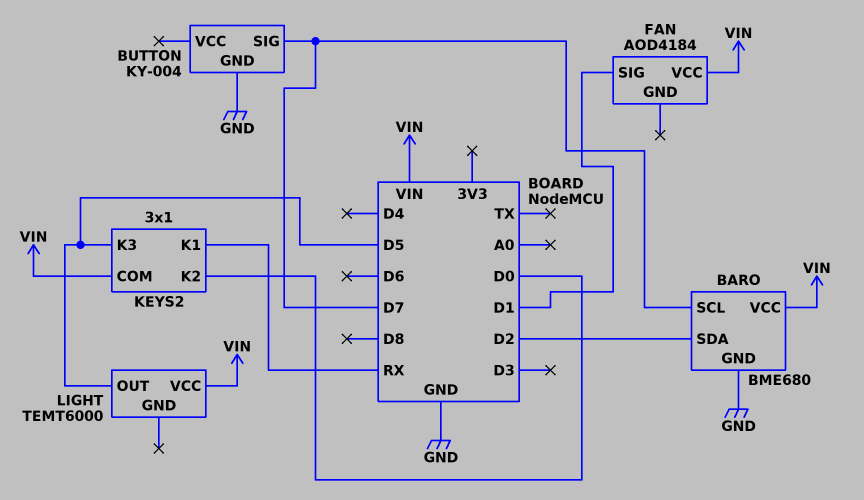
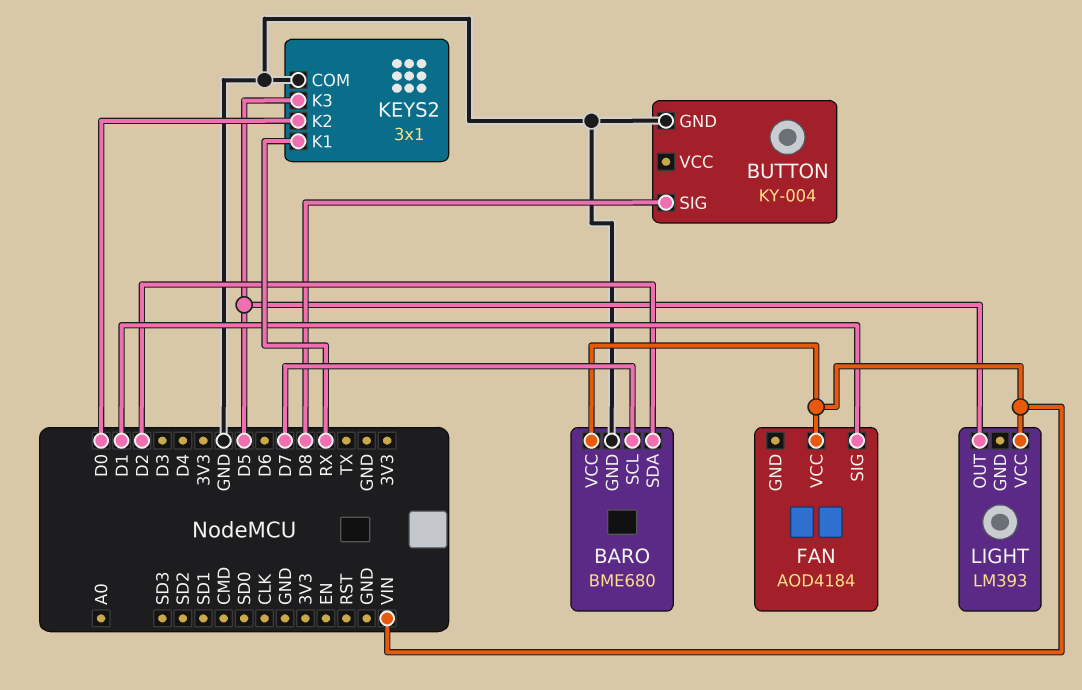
BUTTON pin SIG: D7 -> D8
KEYS2 pin COM: VIN -> GND
LIGHT: TEMT6000 -> LM393

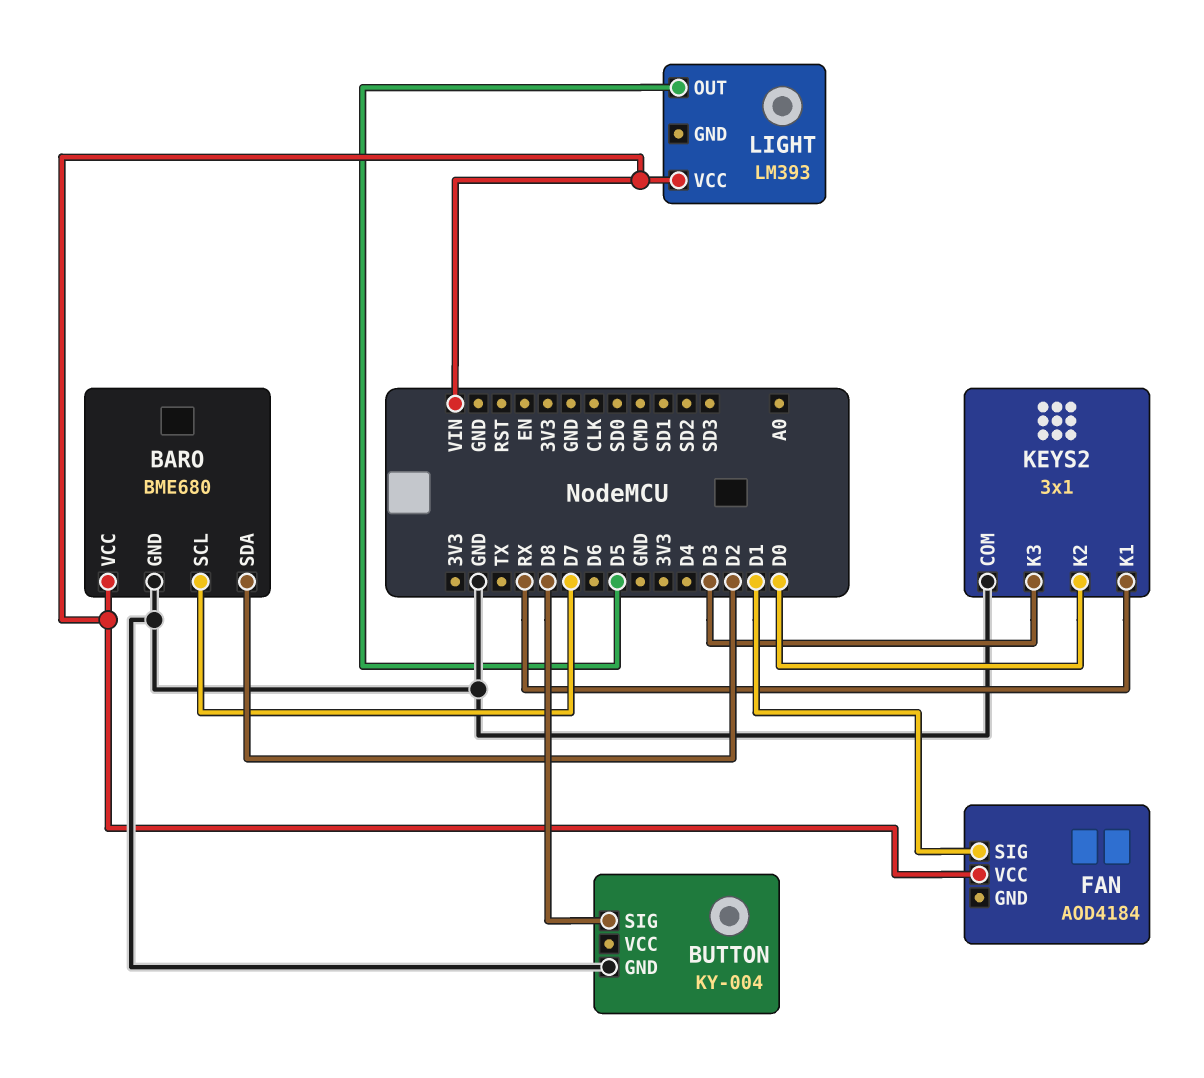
KEYS2 pin K3: D5 -> D3

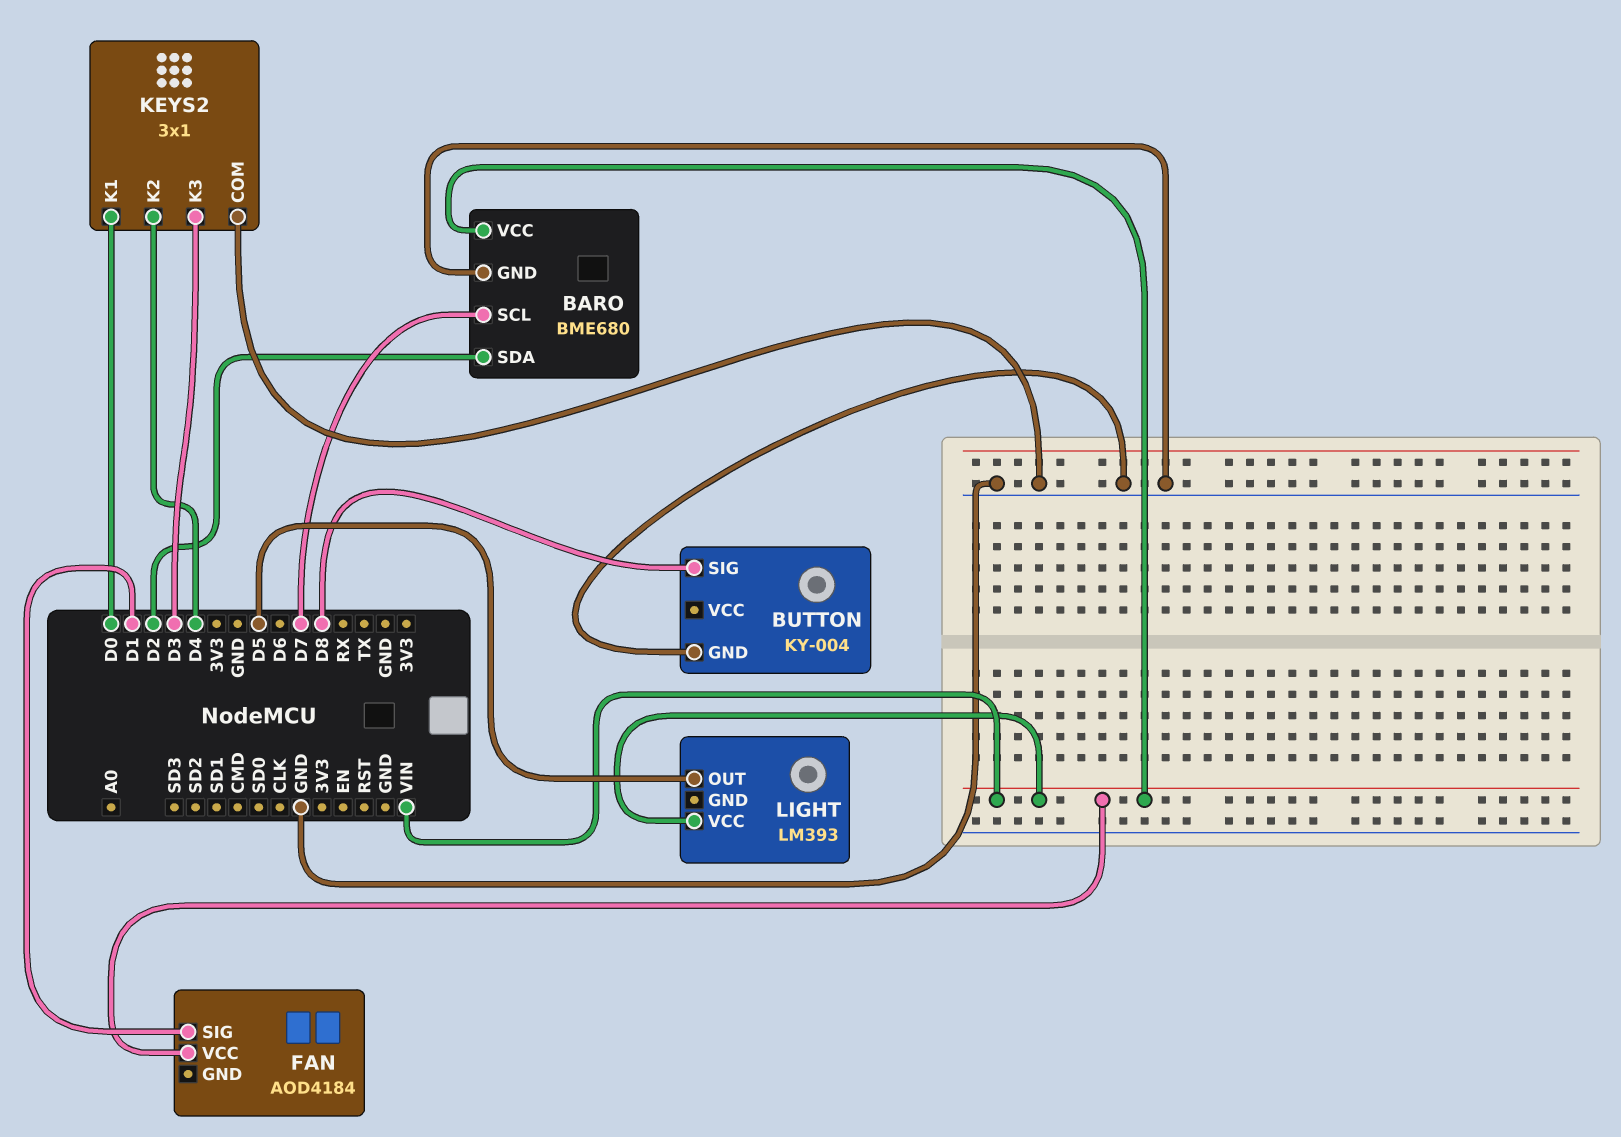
KEYS2 pin K1: RX -> D0
KEYS2 pin K2: D0 -> D4

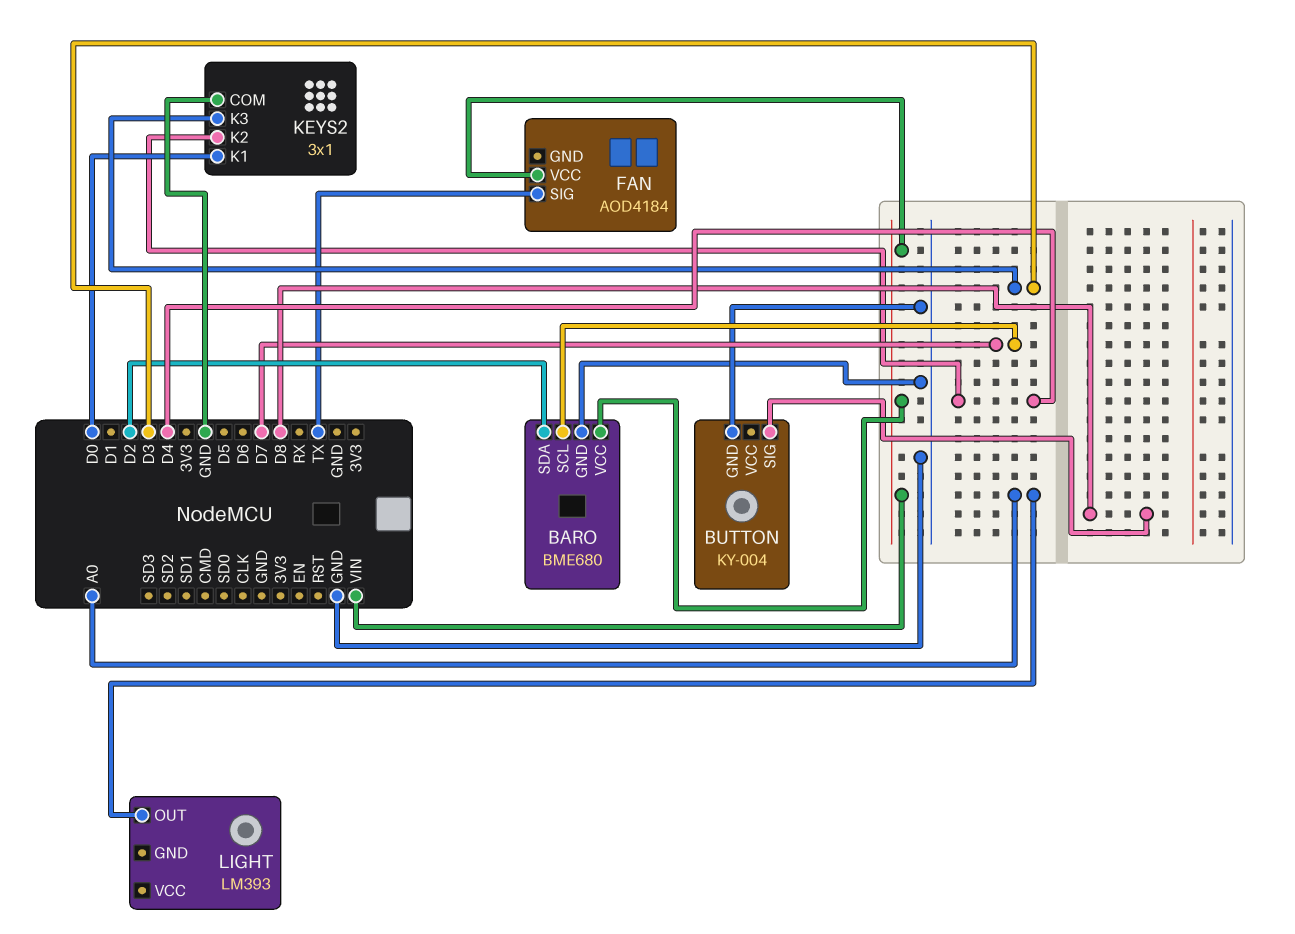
FAN pin SIG: D1 -> TX
LIGHT pin OUT: D5 -> A0
LIGHT pin VCC: VIN -> none

